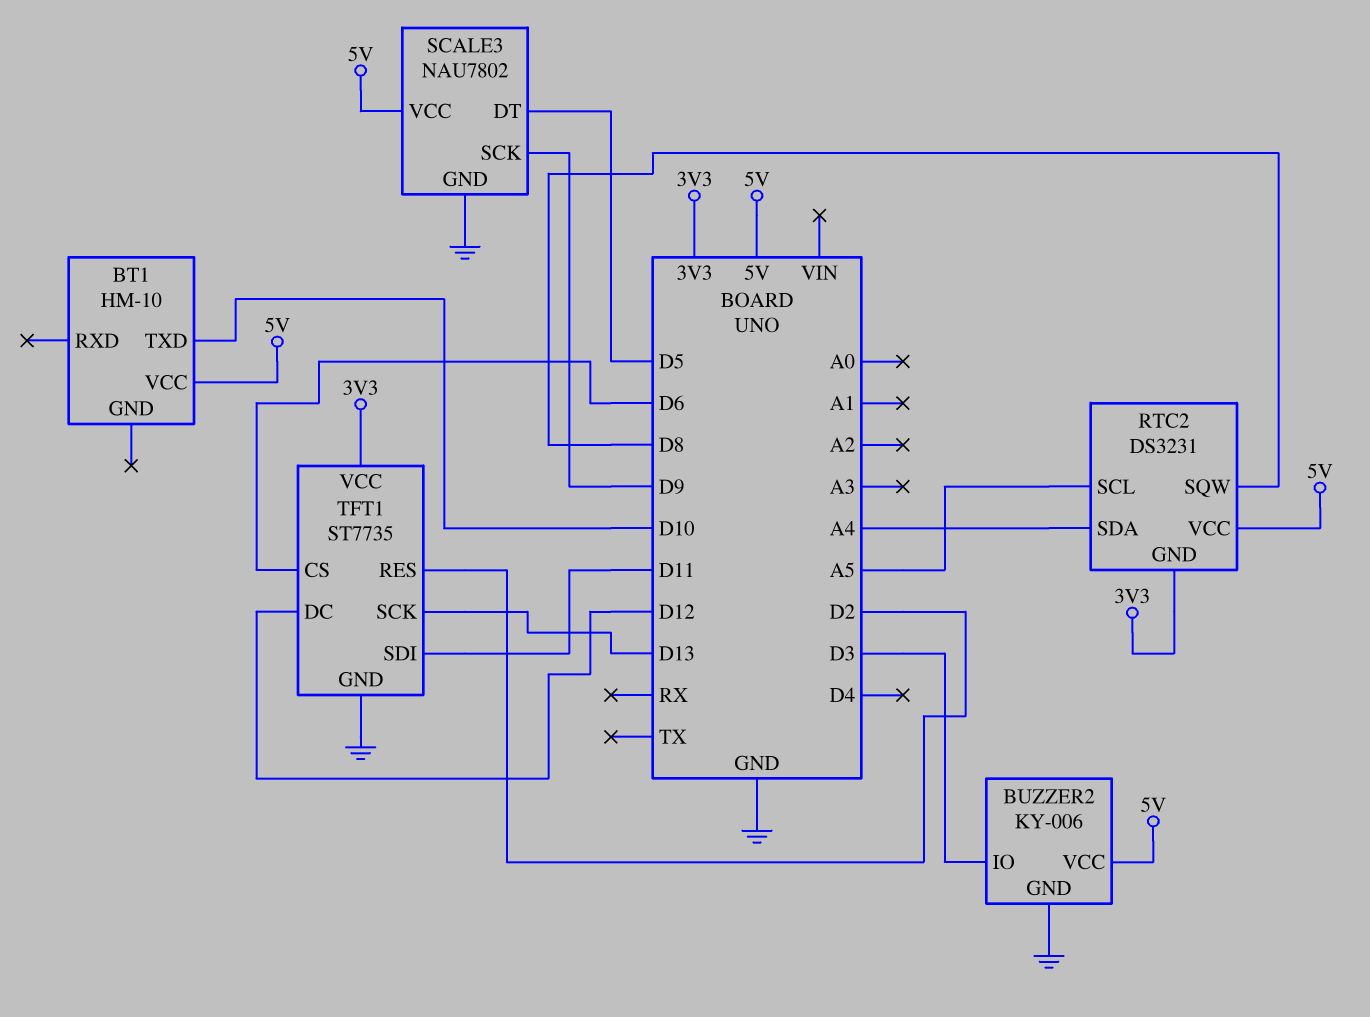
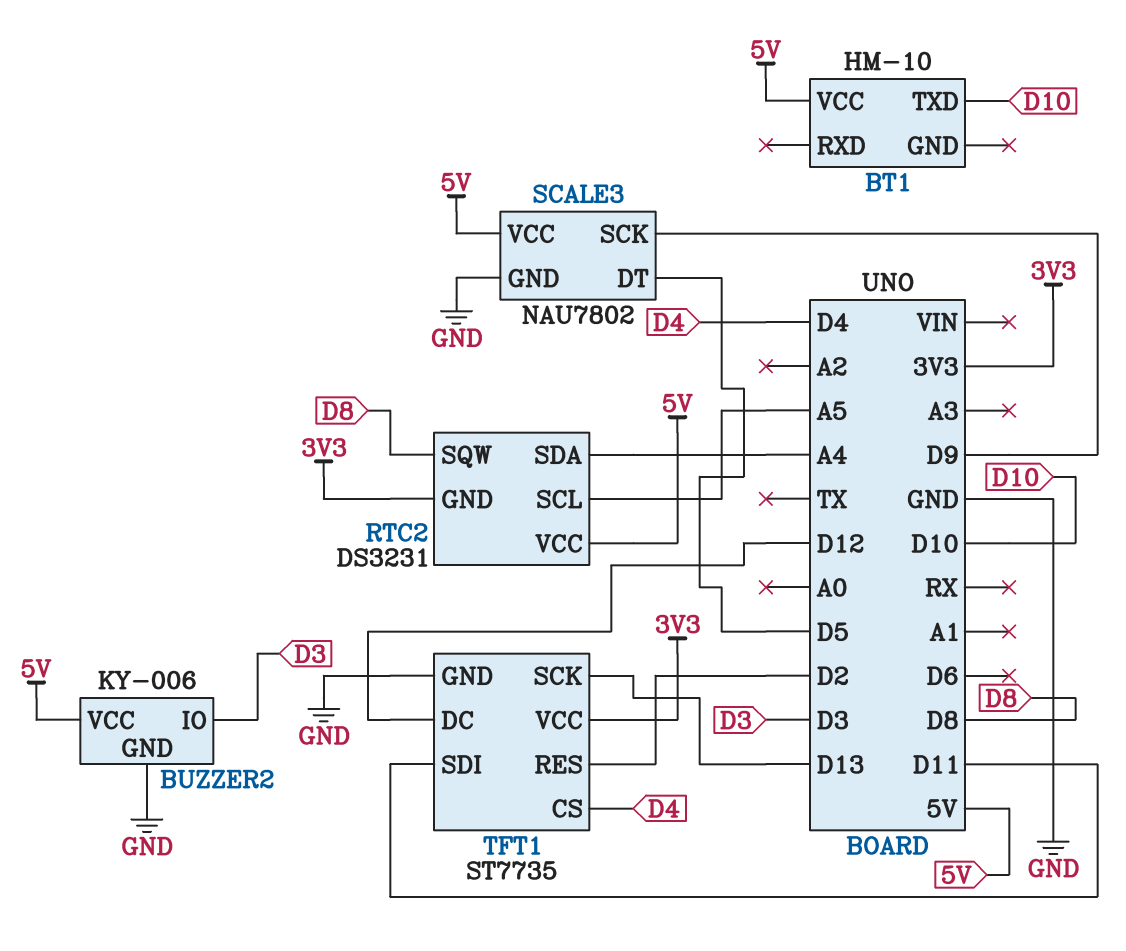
TFT1 pin CS: D6 -> D4

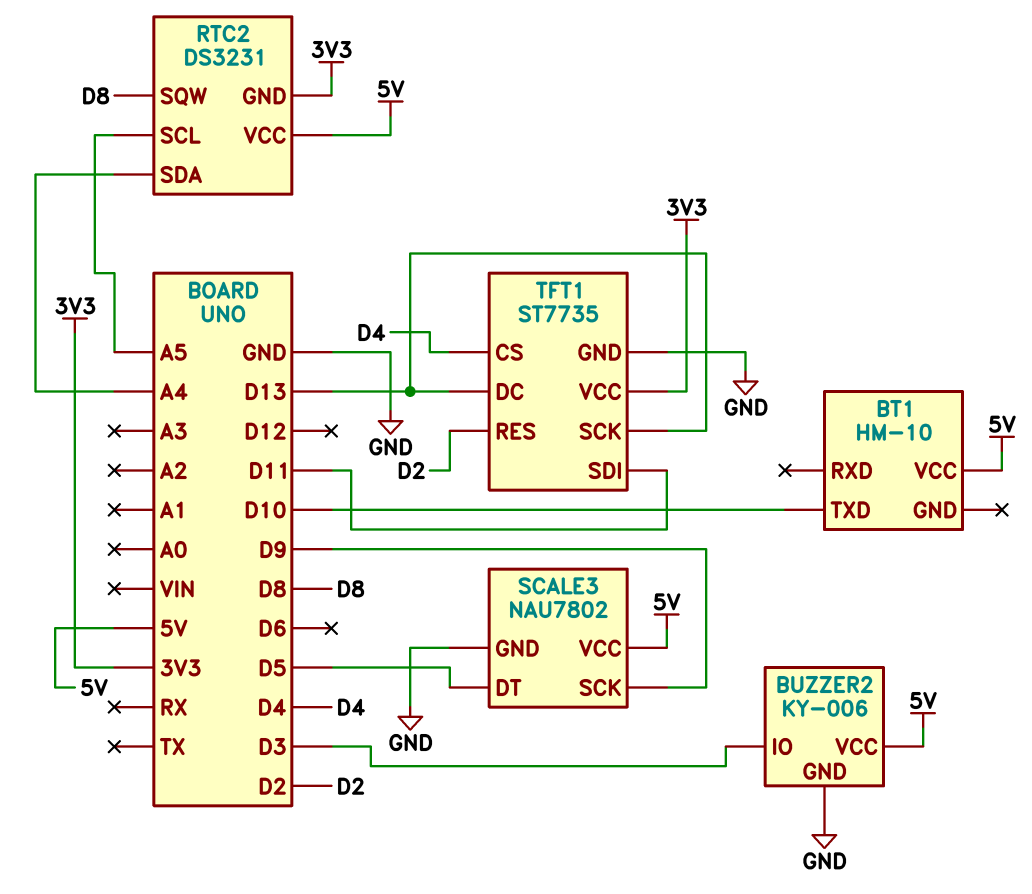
TFT1 pin DC: D12 -> D13

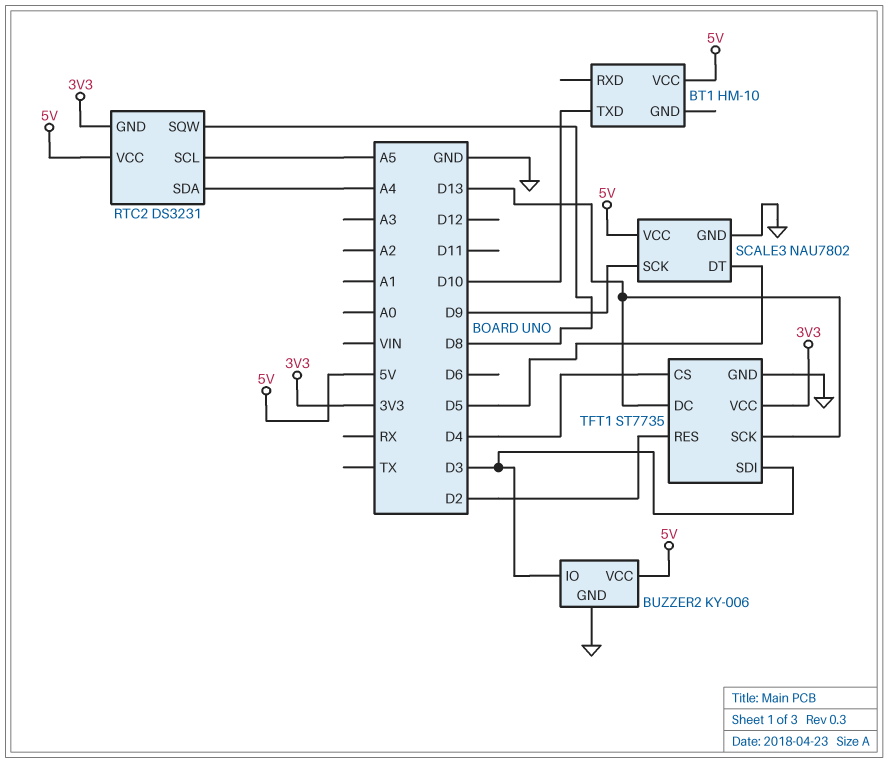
TFT1 pin SDI: D11 -> D3

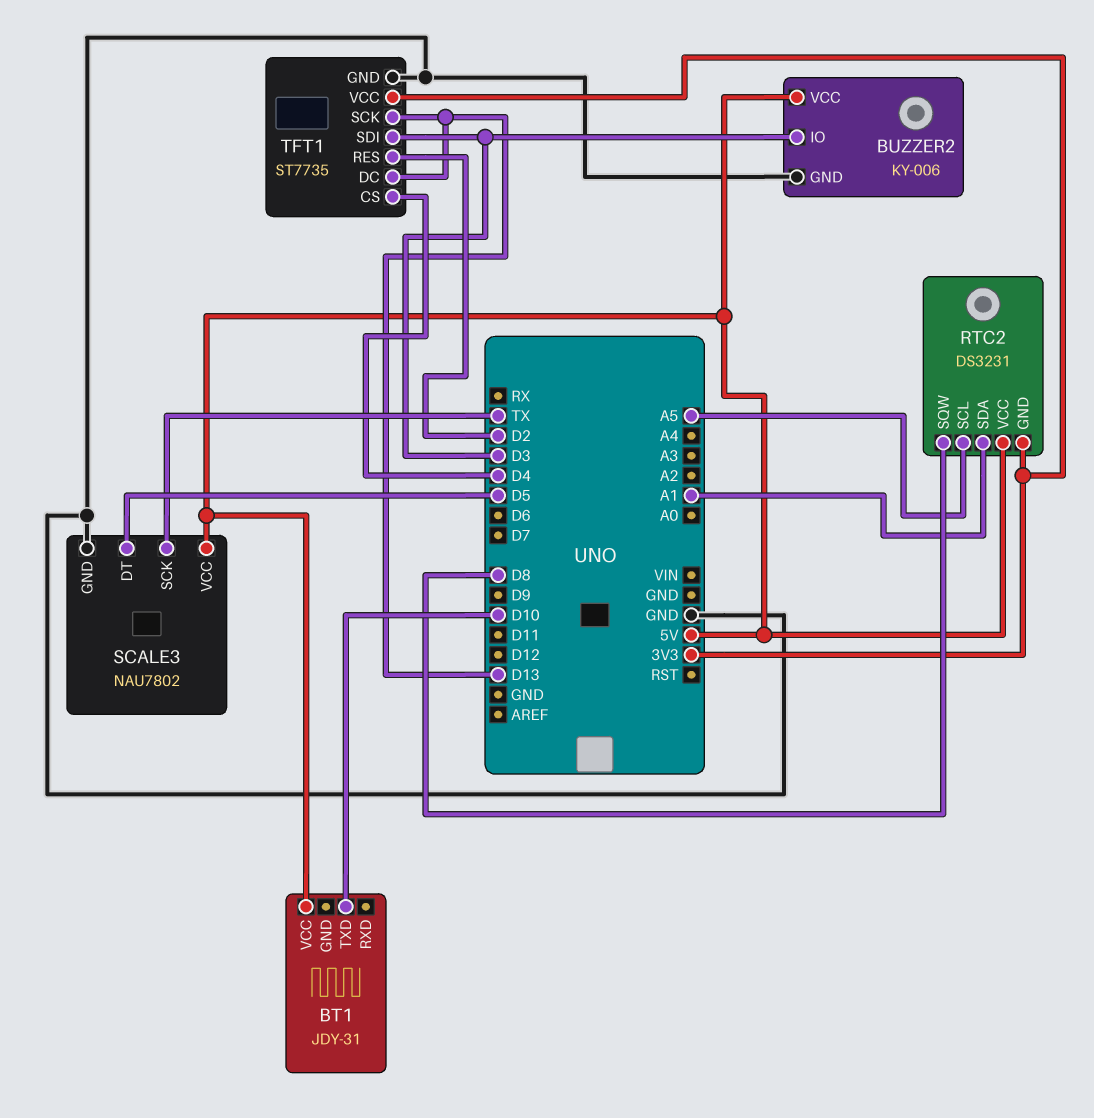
BT1: HM-10 -> JDY-31
RTC2 pin SDA: A4 -> A1
SCALE3 pin SCK: D9 -> TX

